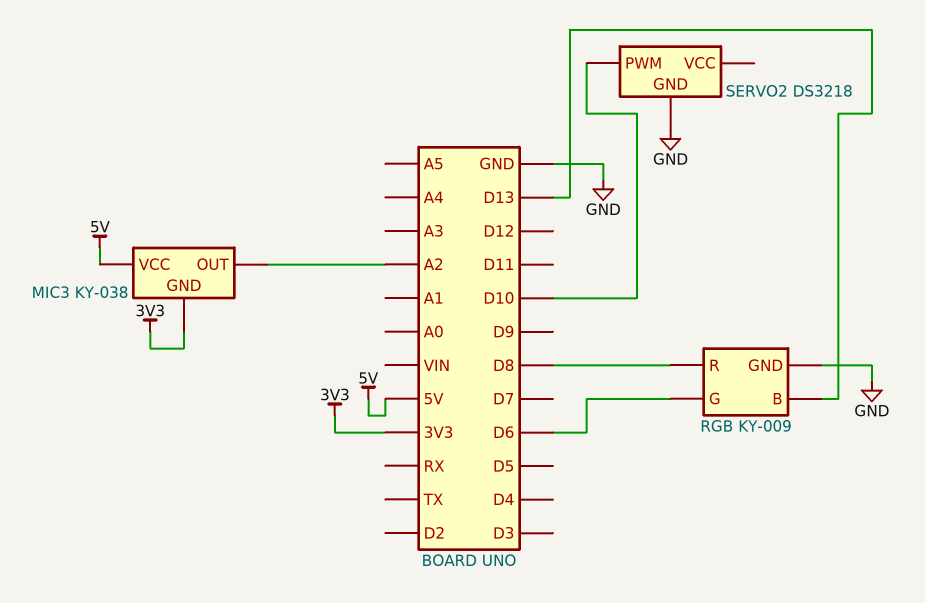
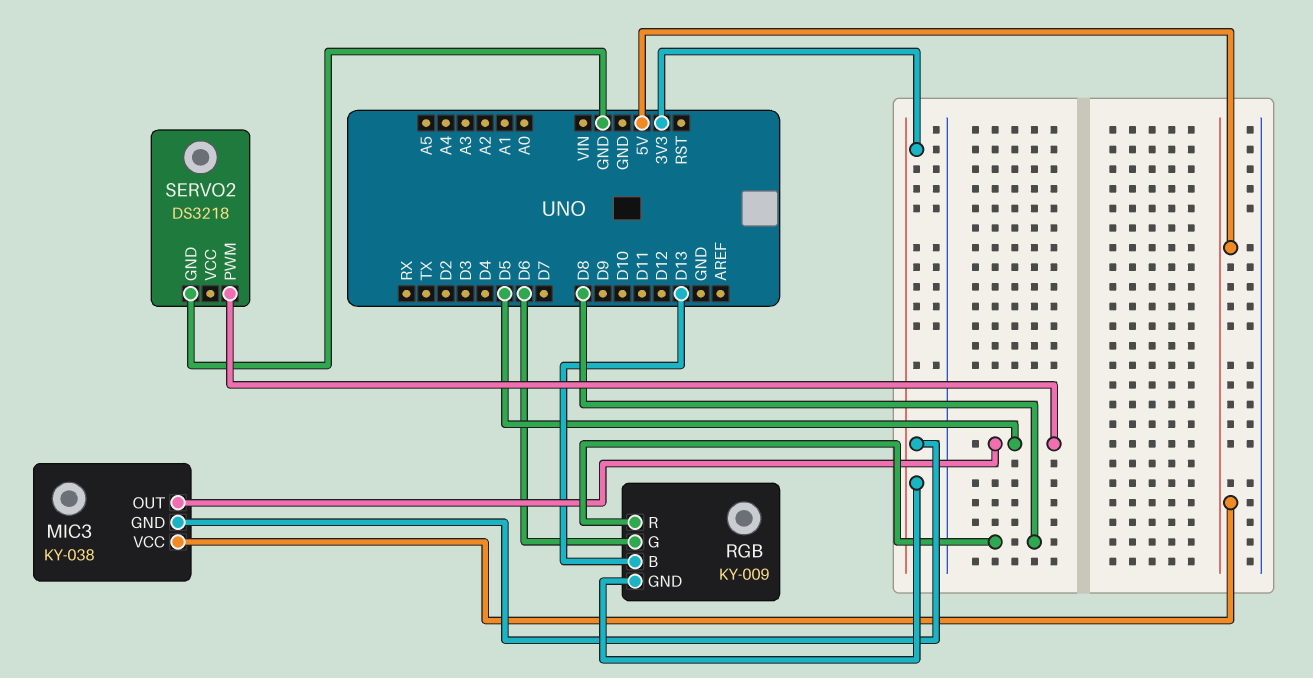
MIC3 pin OUT: A2 -> D5
RGB pin GND: GND -> 3V3
SERVO2 pin PWM: D10 -> D5

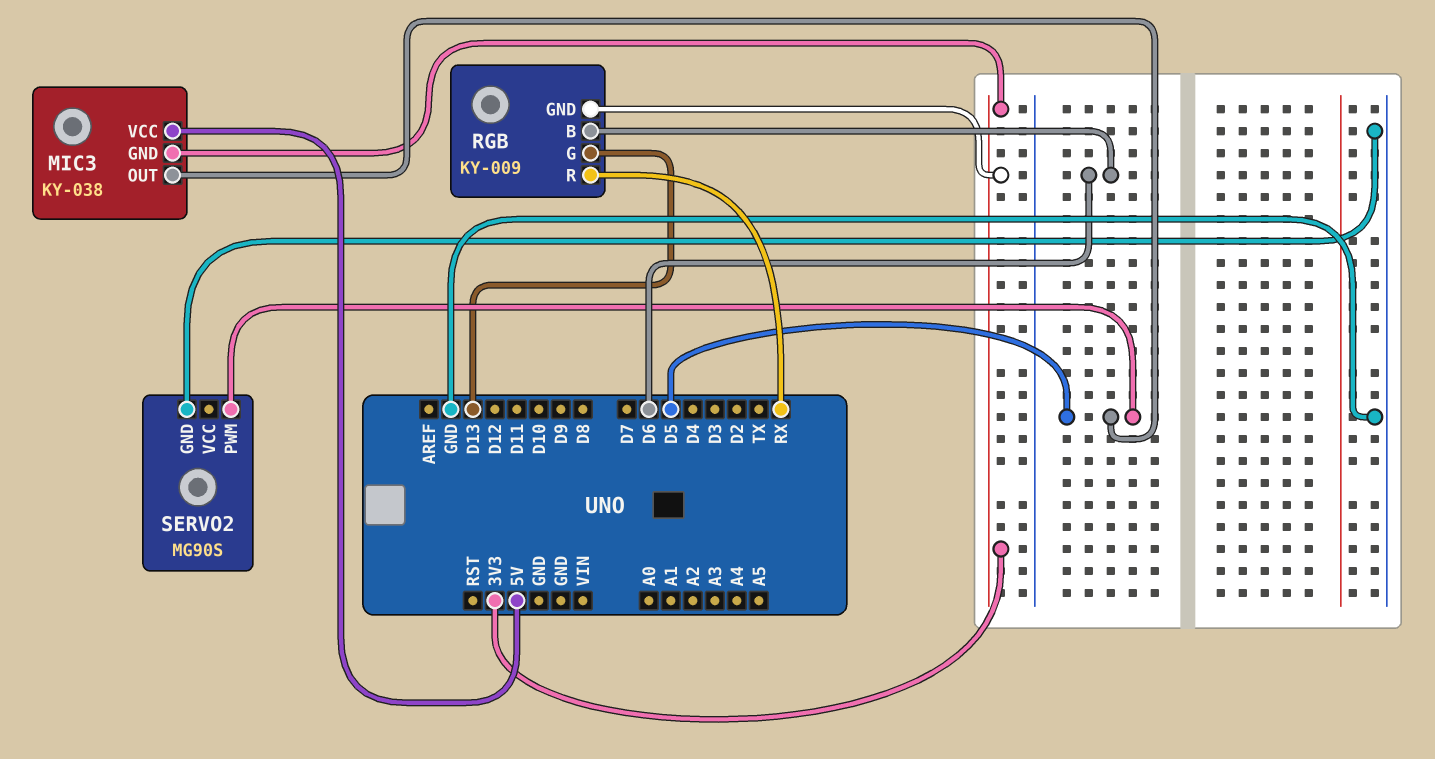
RGB pin B: D13 -> D6
RGB pin G: D6 -> D13
RGB pin R: D8 -> RX
SERVO2: DS3218 -> MG90S

